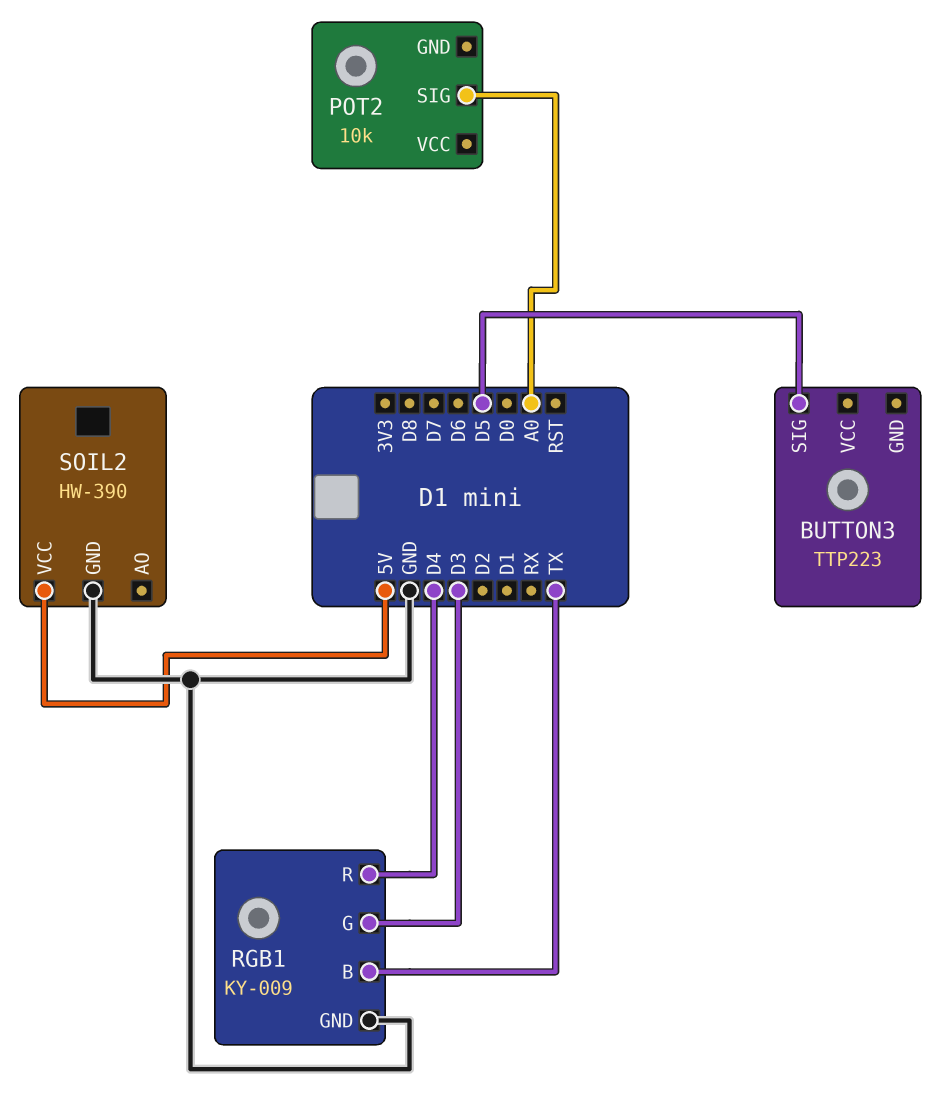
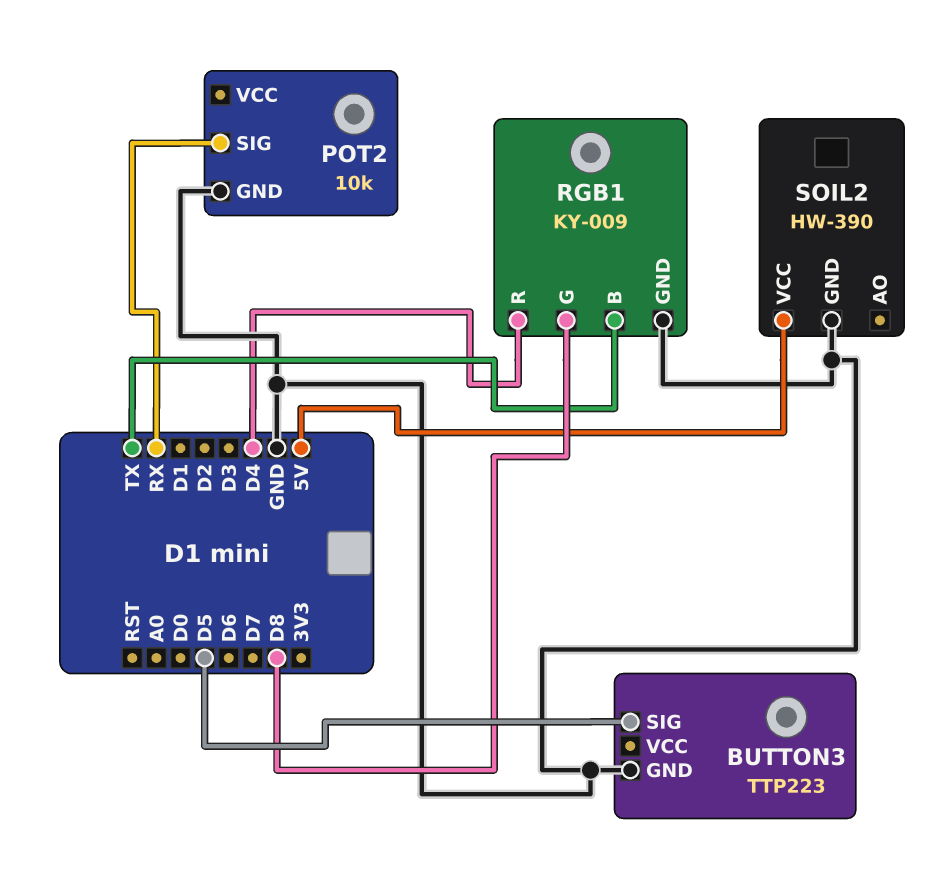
BUTTON3 pin GND: none -> GND
POT2 pin GND: none -> GND
POT2 pin SIG: A0 -> RX
RGB1 pin G: D3 -> D8

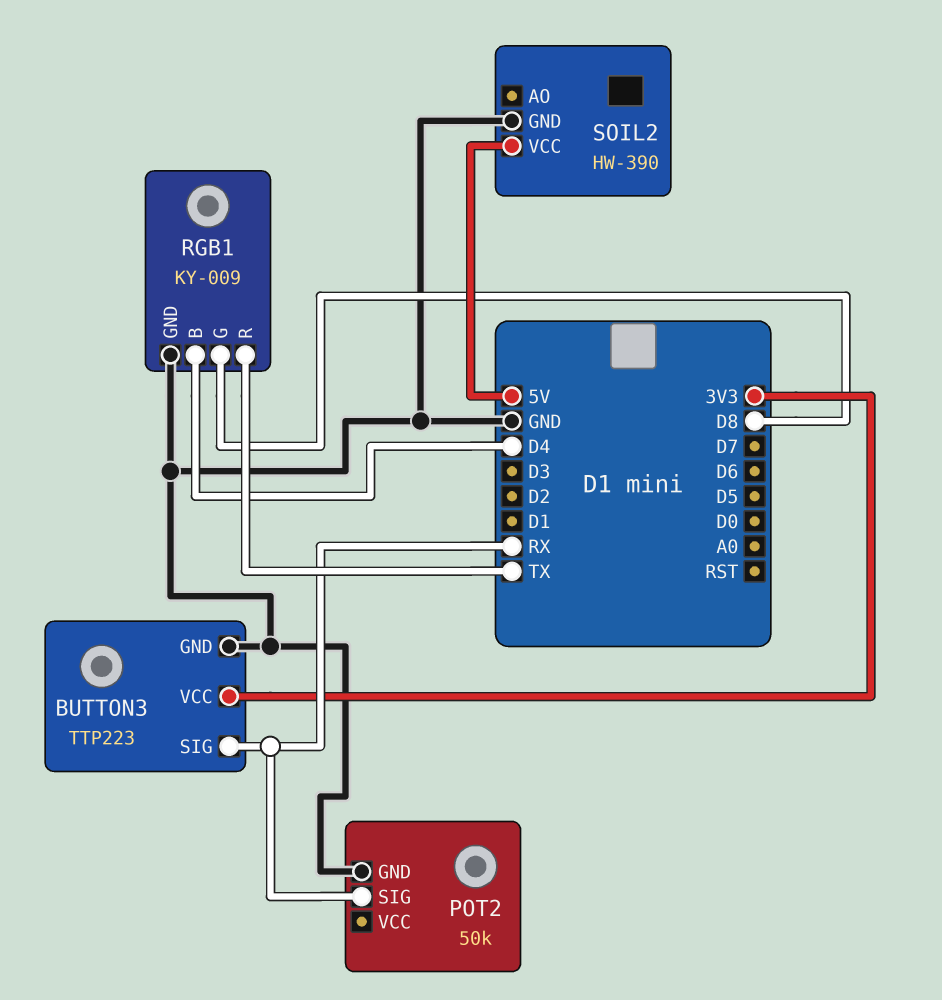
BUTTON3 pin SIG: D5 -> RX
BUTTON3 pin VCC: none -> 3V3
POT2: 10k -> 50k
RGB1 pin B: TX -> D4
RGB1 pin R: D4 -> TX

